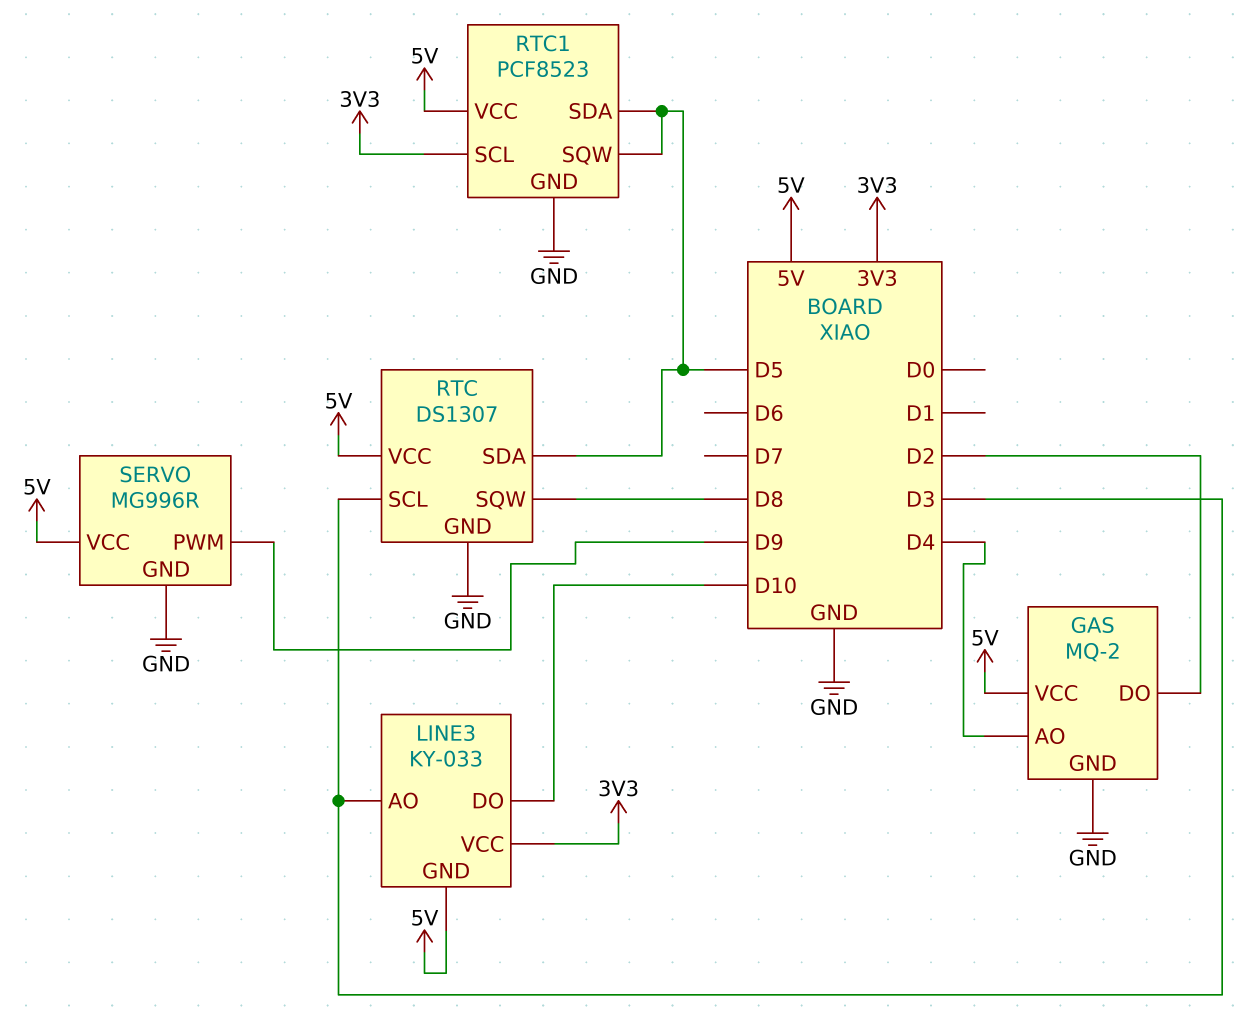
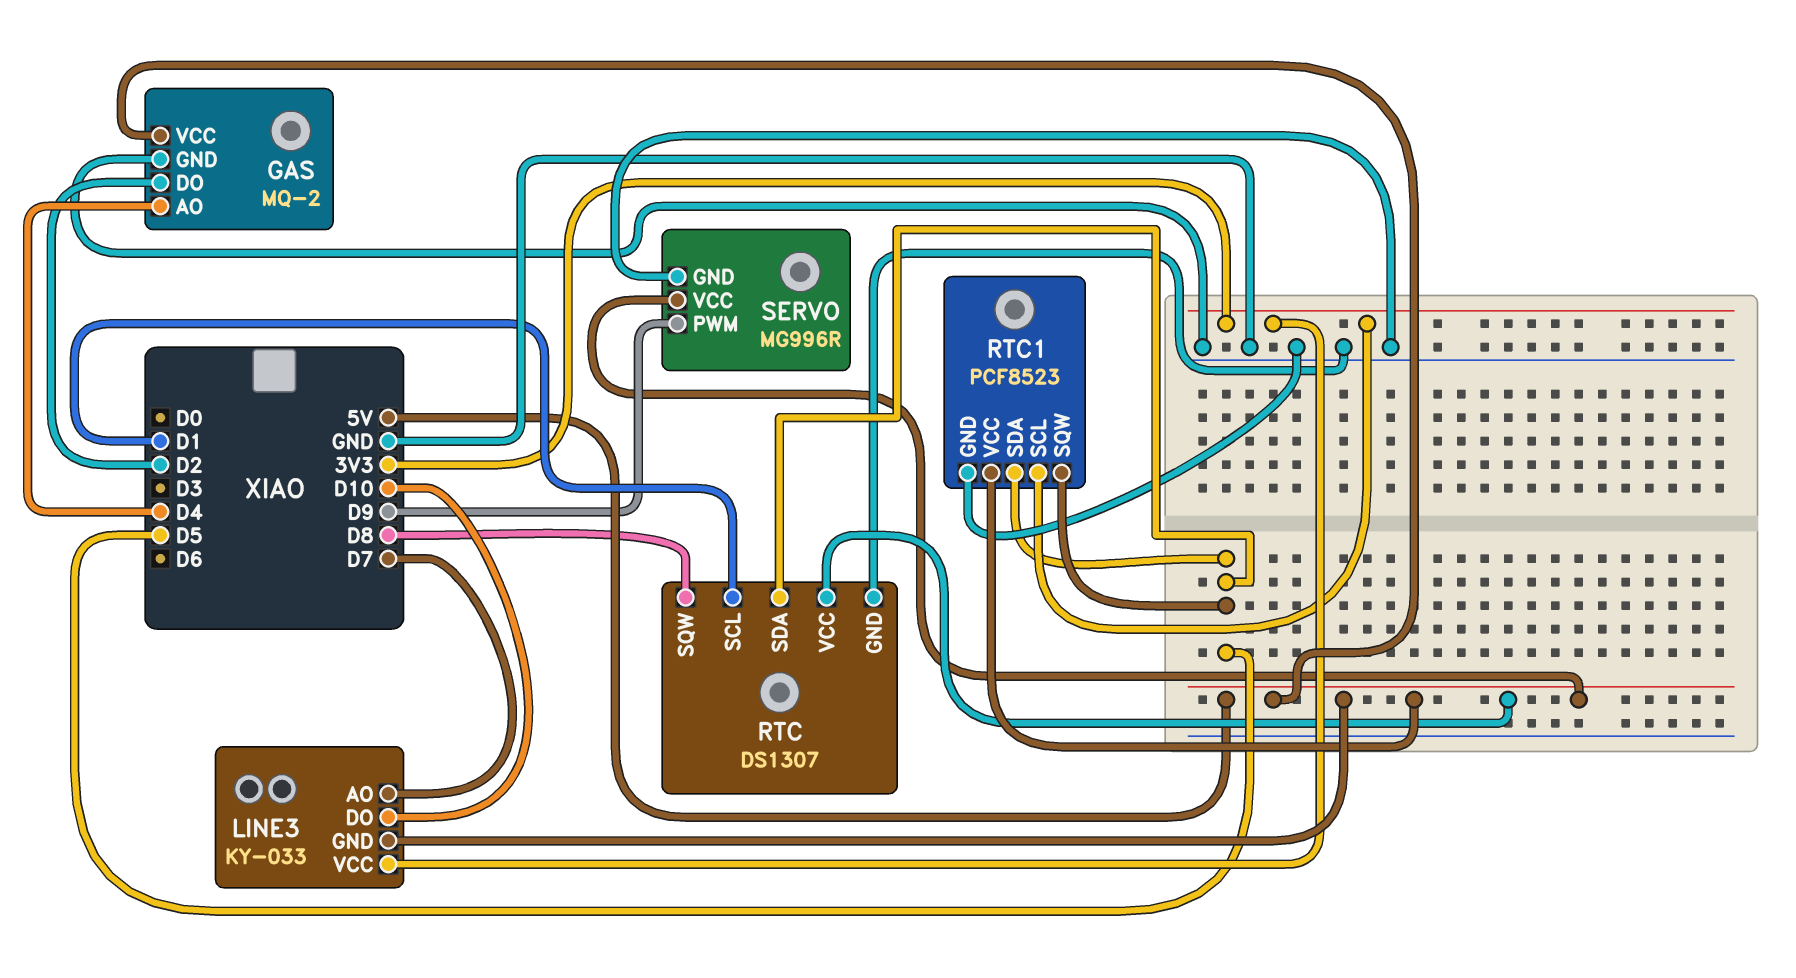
LINE3 pin AO: D3 -> D7
RTC pin SCL: D3 -> D1

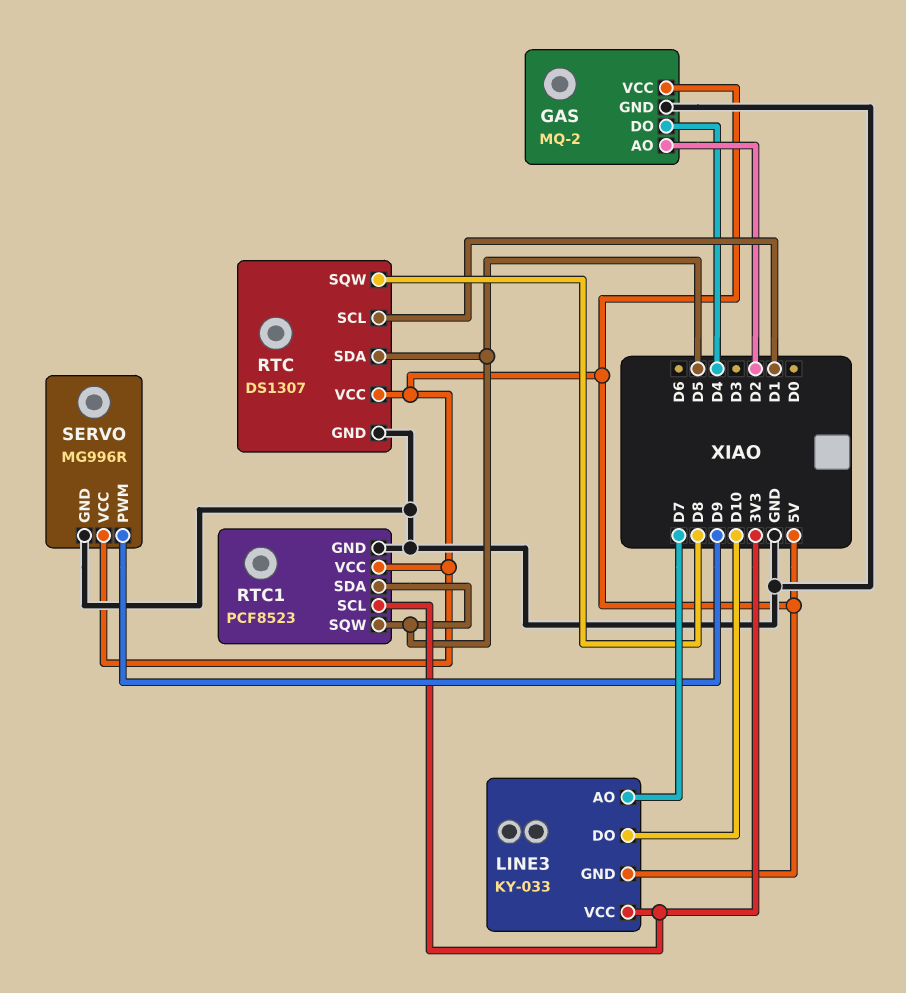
GAS pin AO: D4 -> D2
GAS pin DO: D2 -> D4

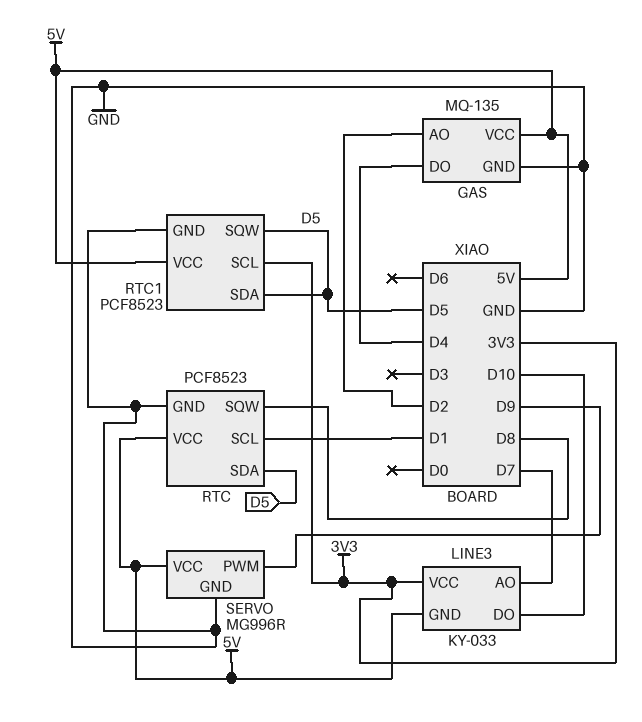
GAS: MQ-2 -> MQ-135
RTC: DS1307 -> PCF8523

